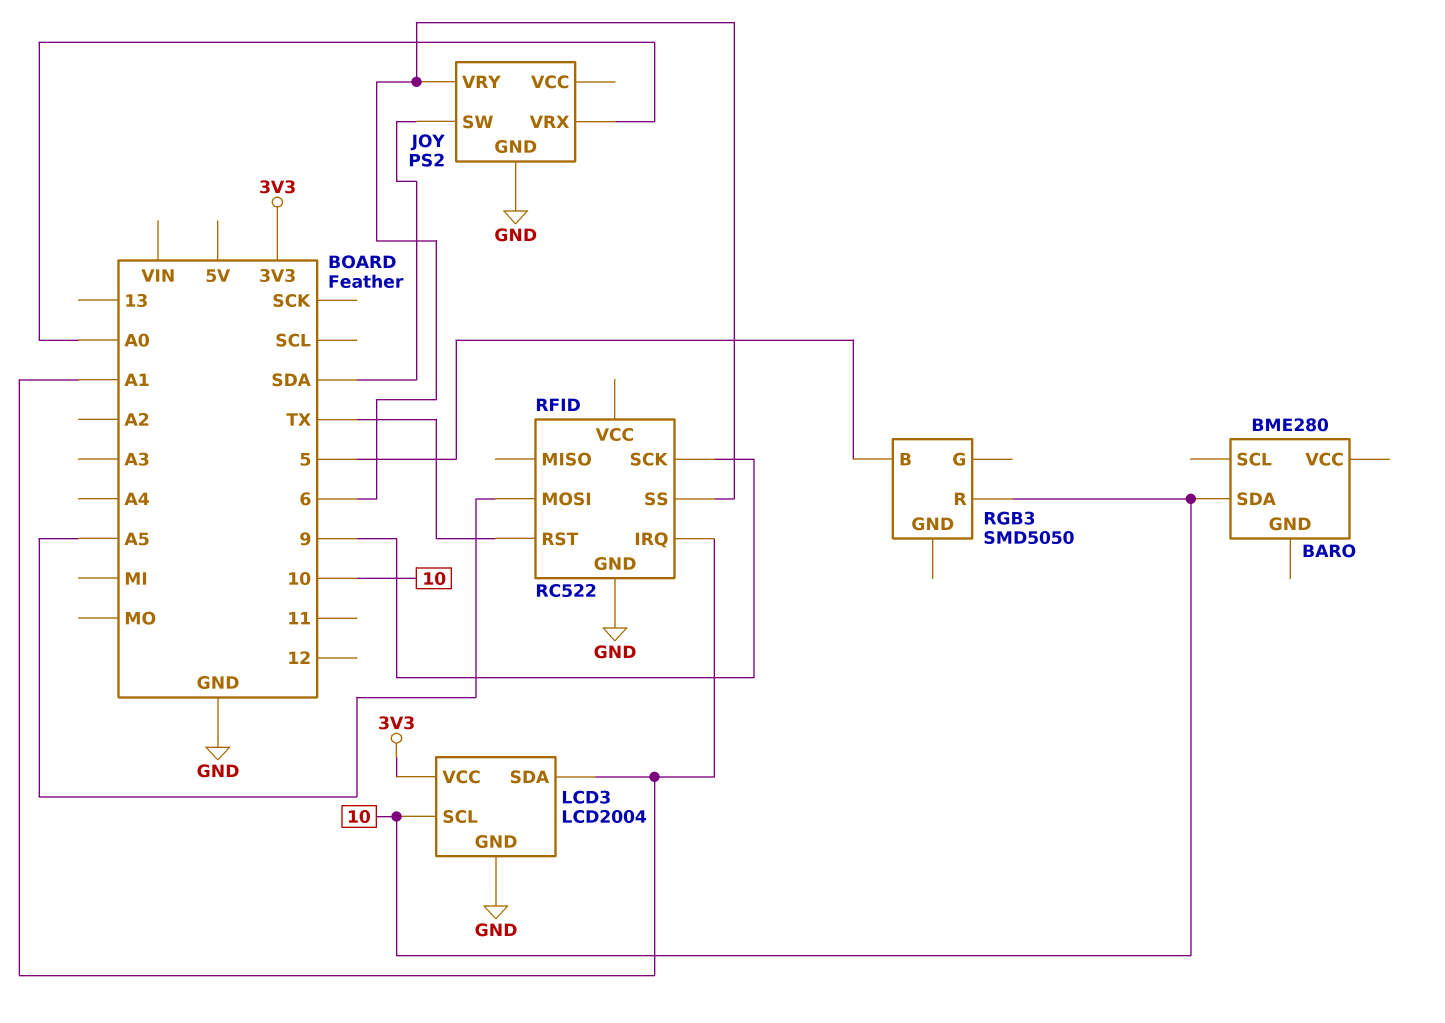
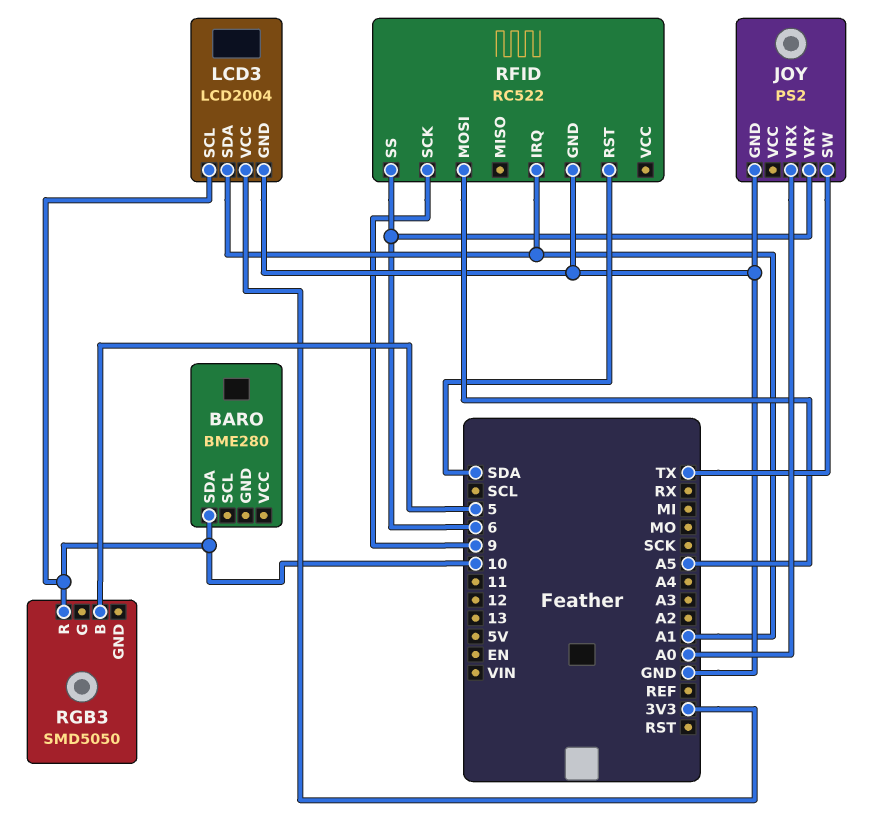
JOY pin SW: SDA -> TX
RFID pin RST: TX -> SDA

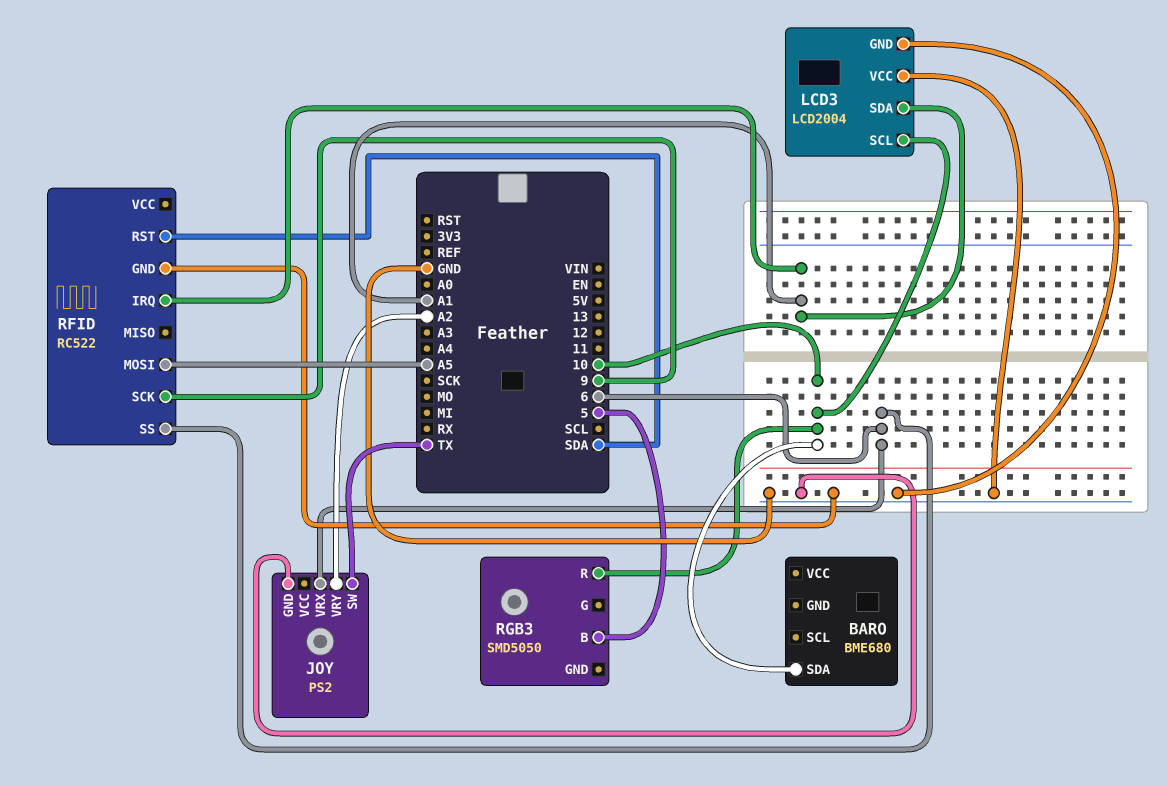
BARO: BME280 -> BME680
JOY pin VRX: A0 -> 6
JOY pin VRY: 6 -> A2
LCD3 pin VCC: 3V3 -> GND

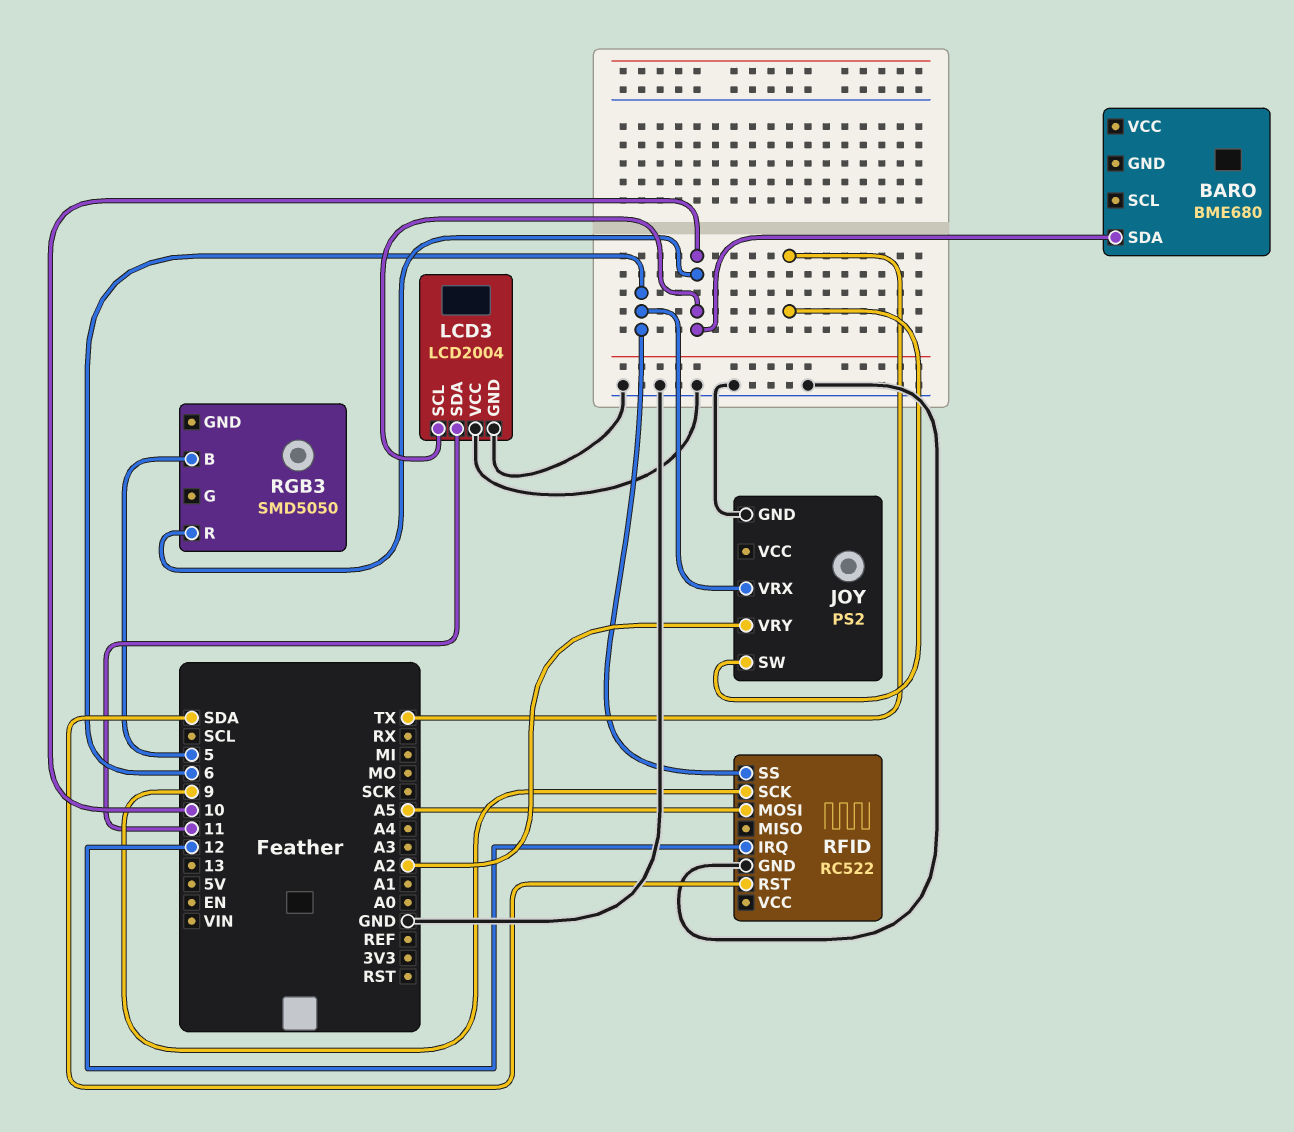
LCD3 pin SDA: A1 -> 11
RFID pin IRQ: A1 -> 12

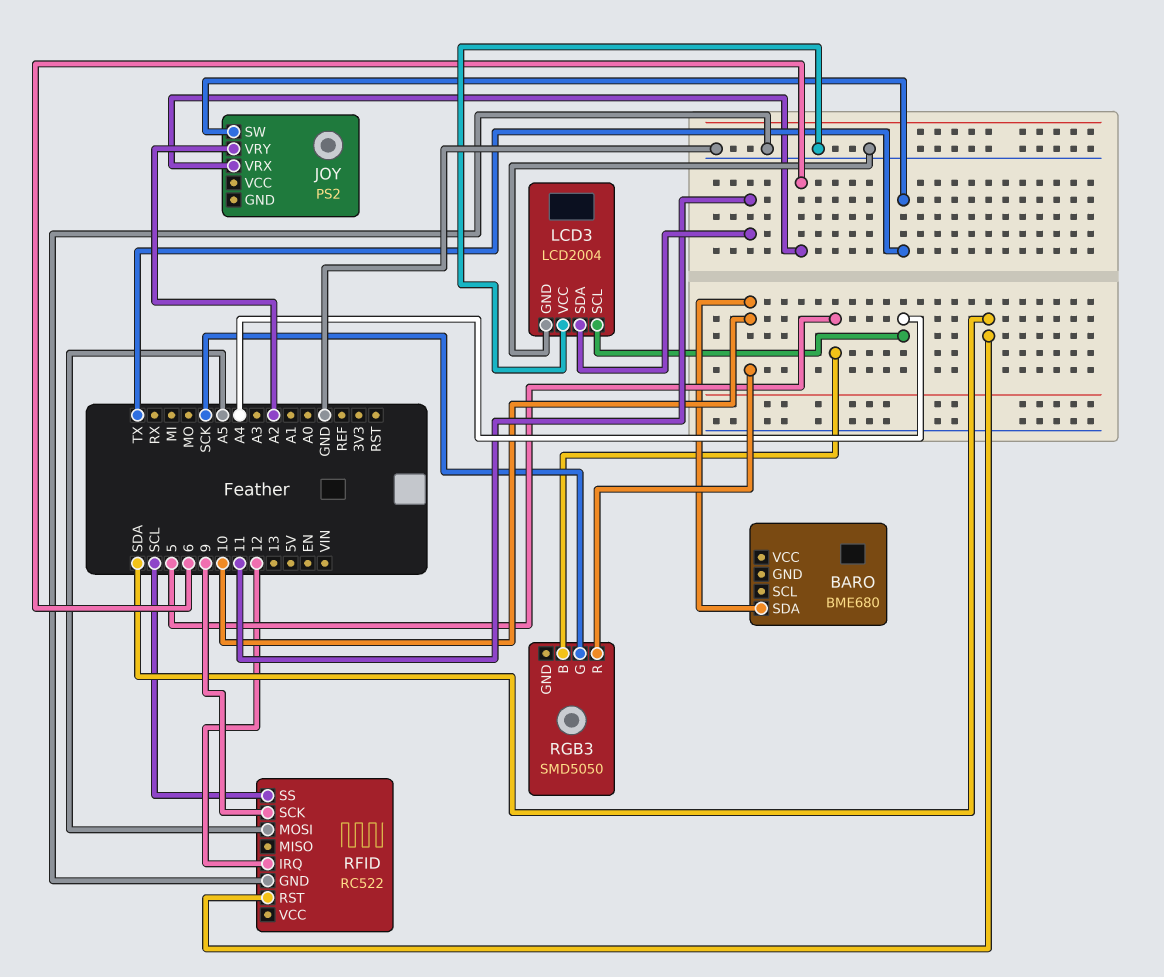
JOY pin GND: GND -> none
LCD3 pin SCL: 10 -> A4
RFID pin SS: 6 -> SCL
RGB3 pin G: none -> SCK

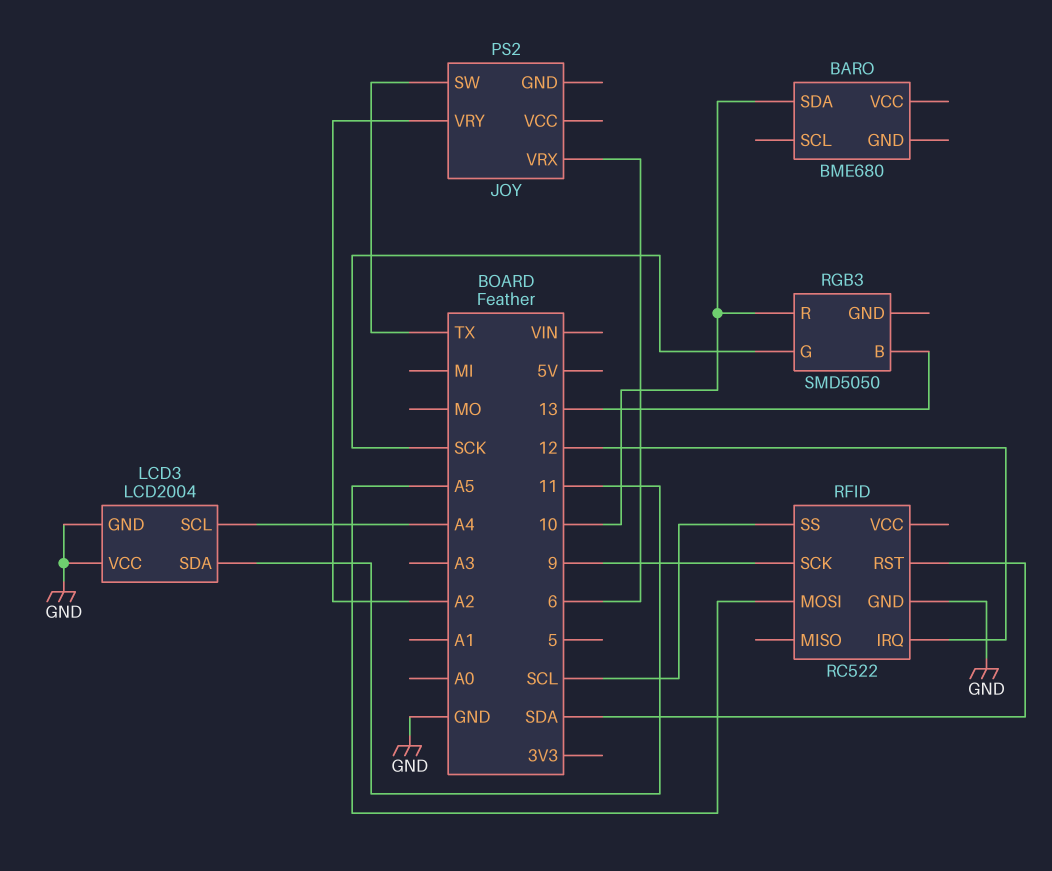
RGB3 pin B: 5 -> 13

